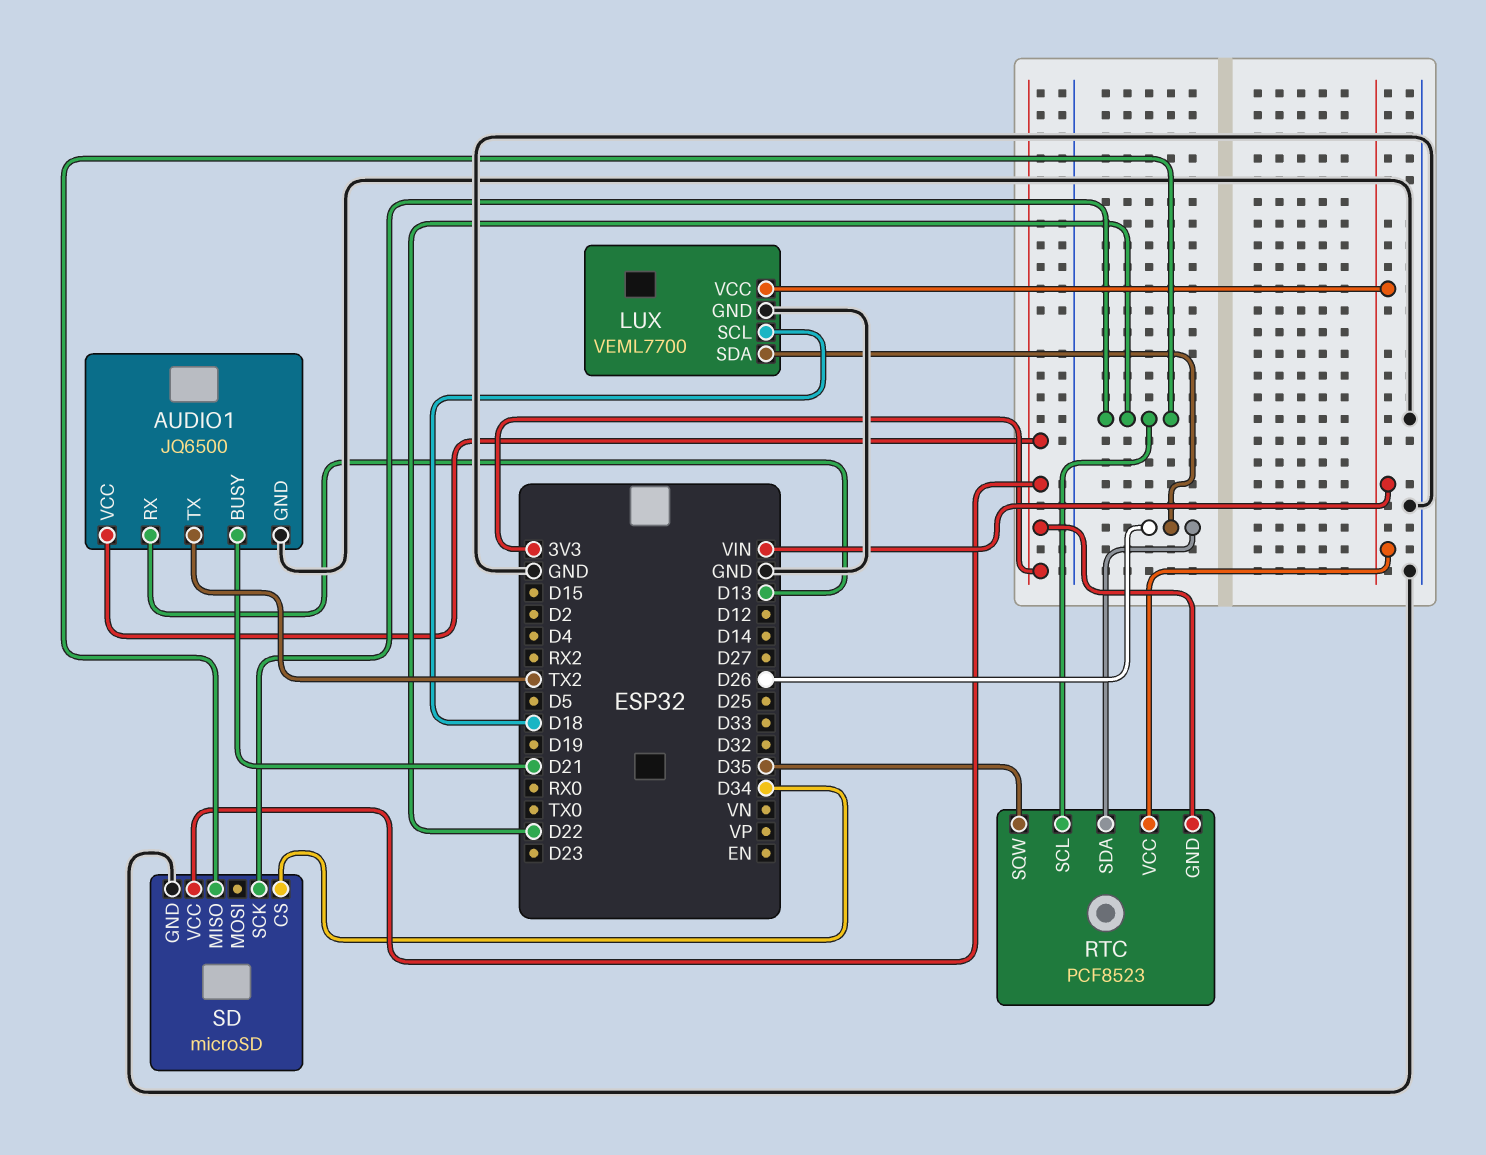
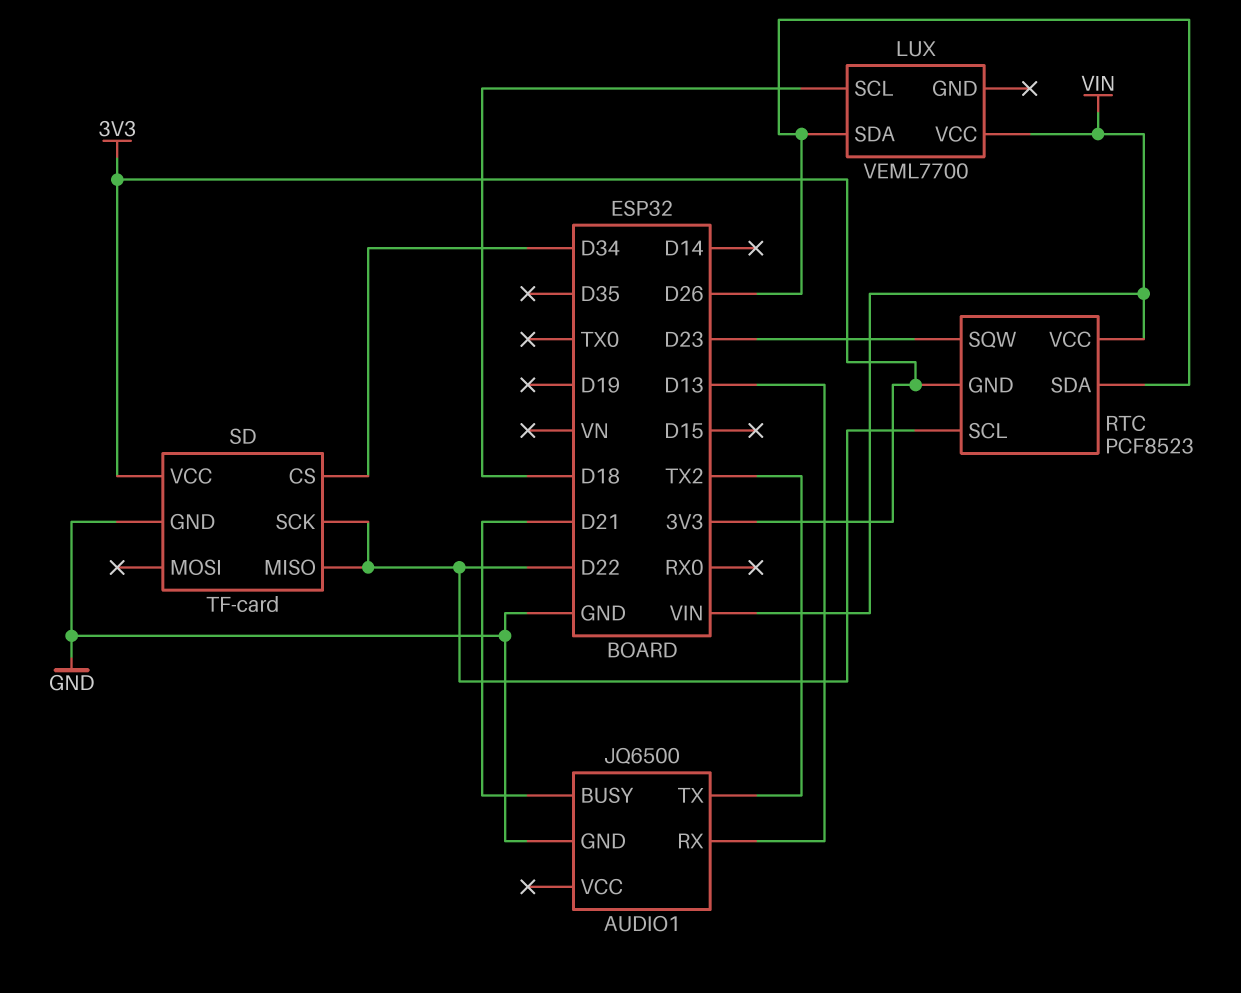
AUDIO1 pin VCC: 3V3 -> none
LUX pin GND: GND -> none
RTC pin SQW: D35 -> D23
SD: microSD -> TF-card

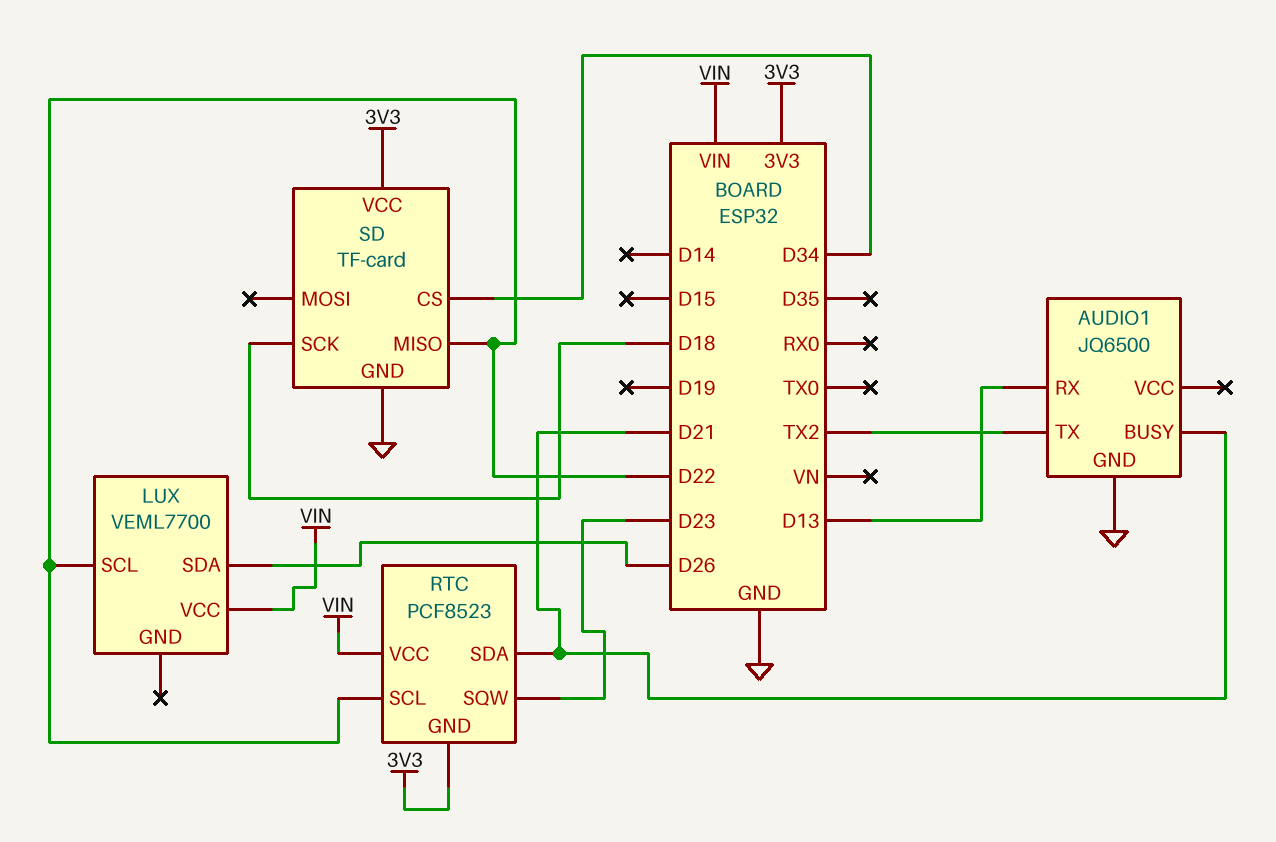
LUX pin SCL: D18 -> D22
RTC pin SDA: D26 -> D21
SD pin SCK: D22 -> D18

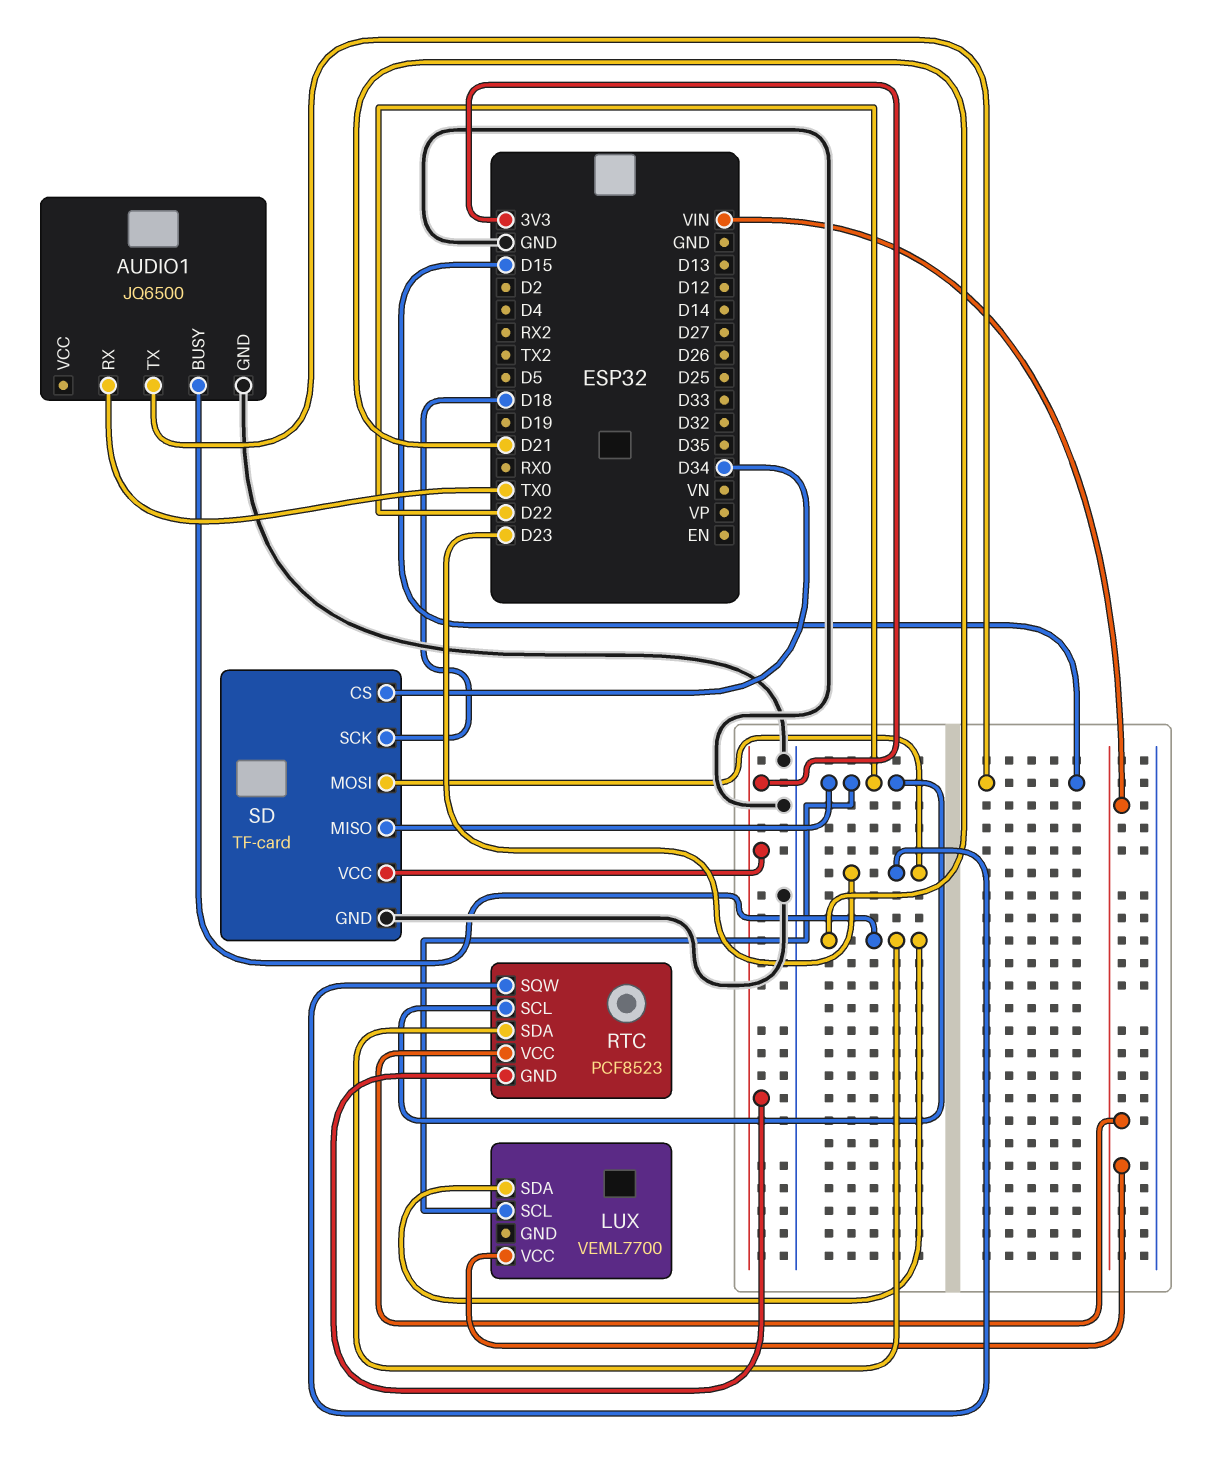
AUDIO1 pin RX: D13 -> TX0
AUDIO1 pin TX: TX2 -> D15
LUX pin SDA: D26 -> D21
SD pin MOSI: none -> D23

